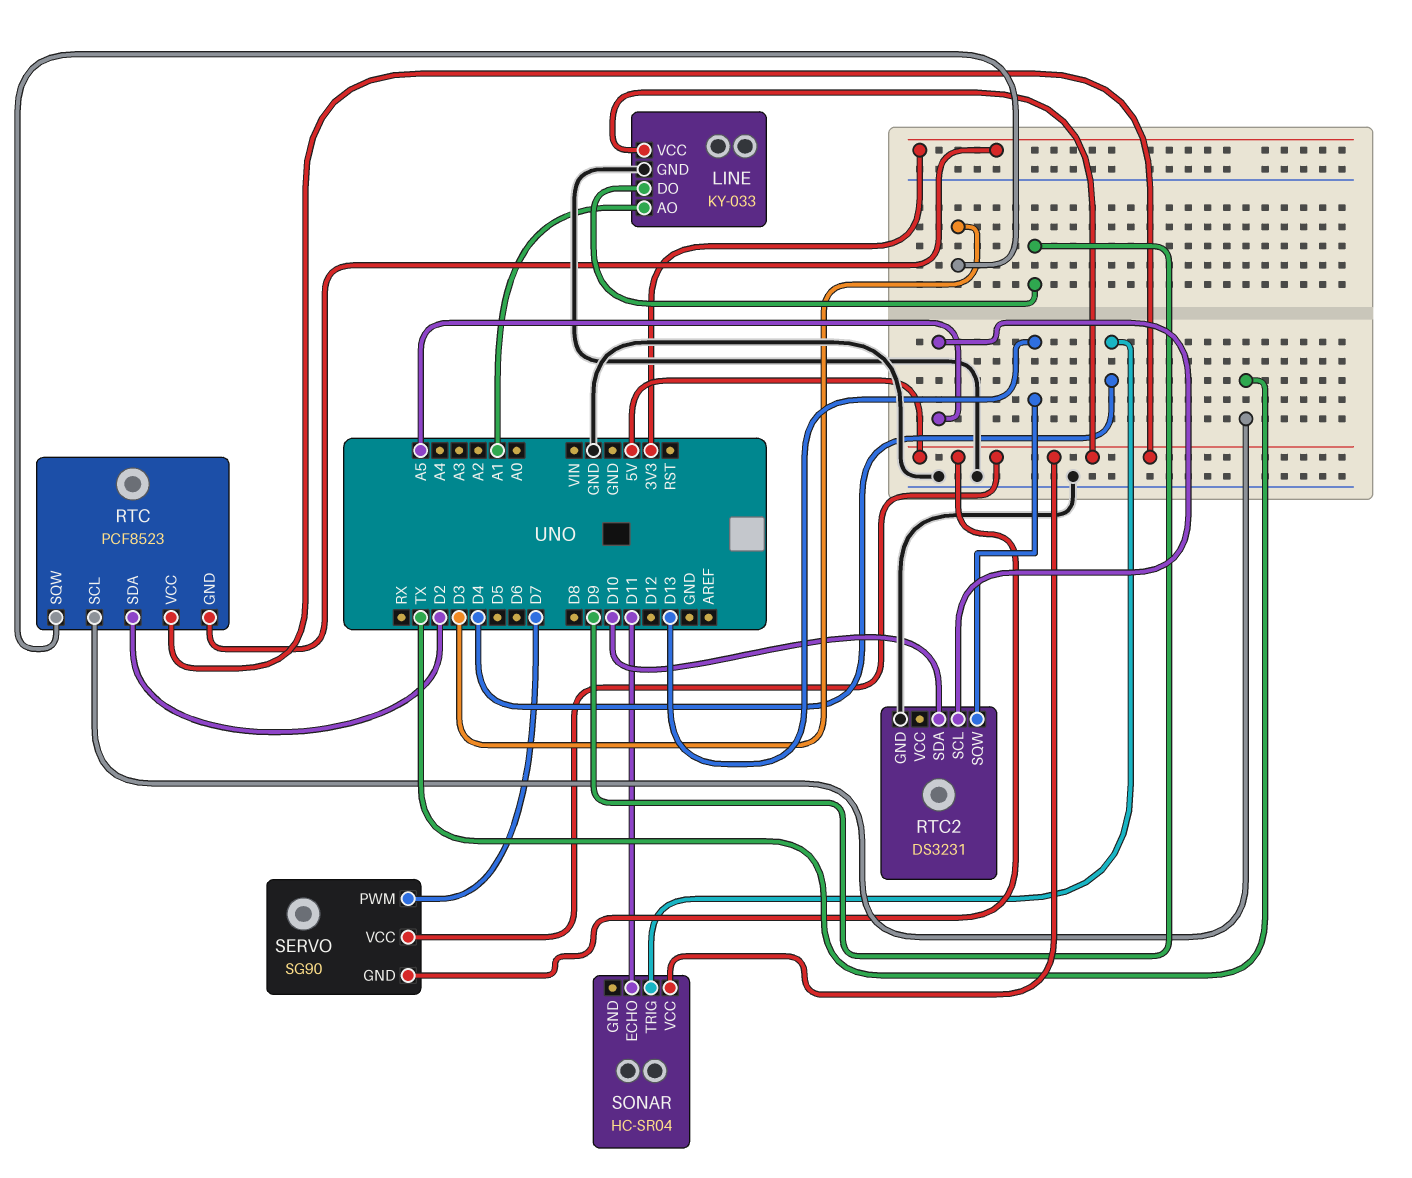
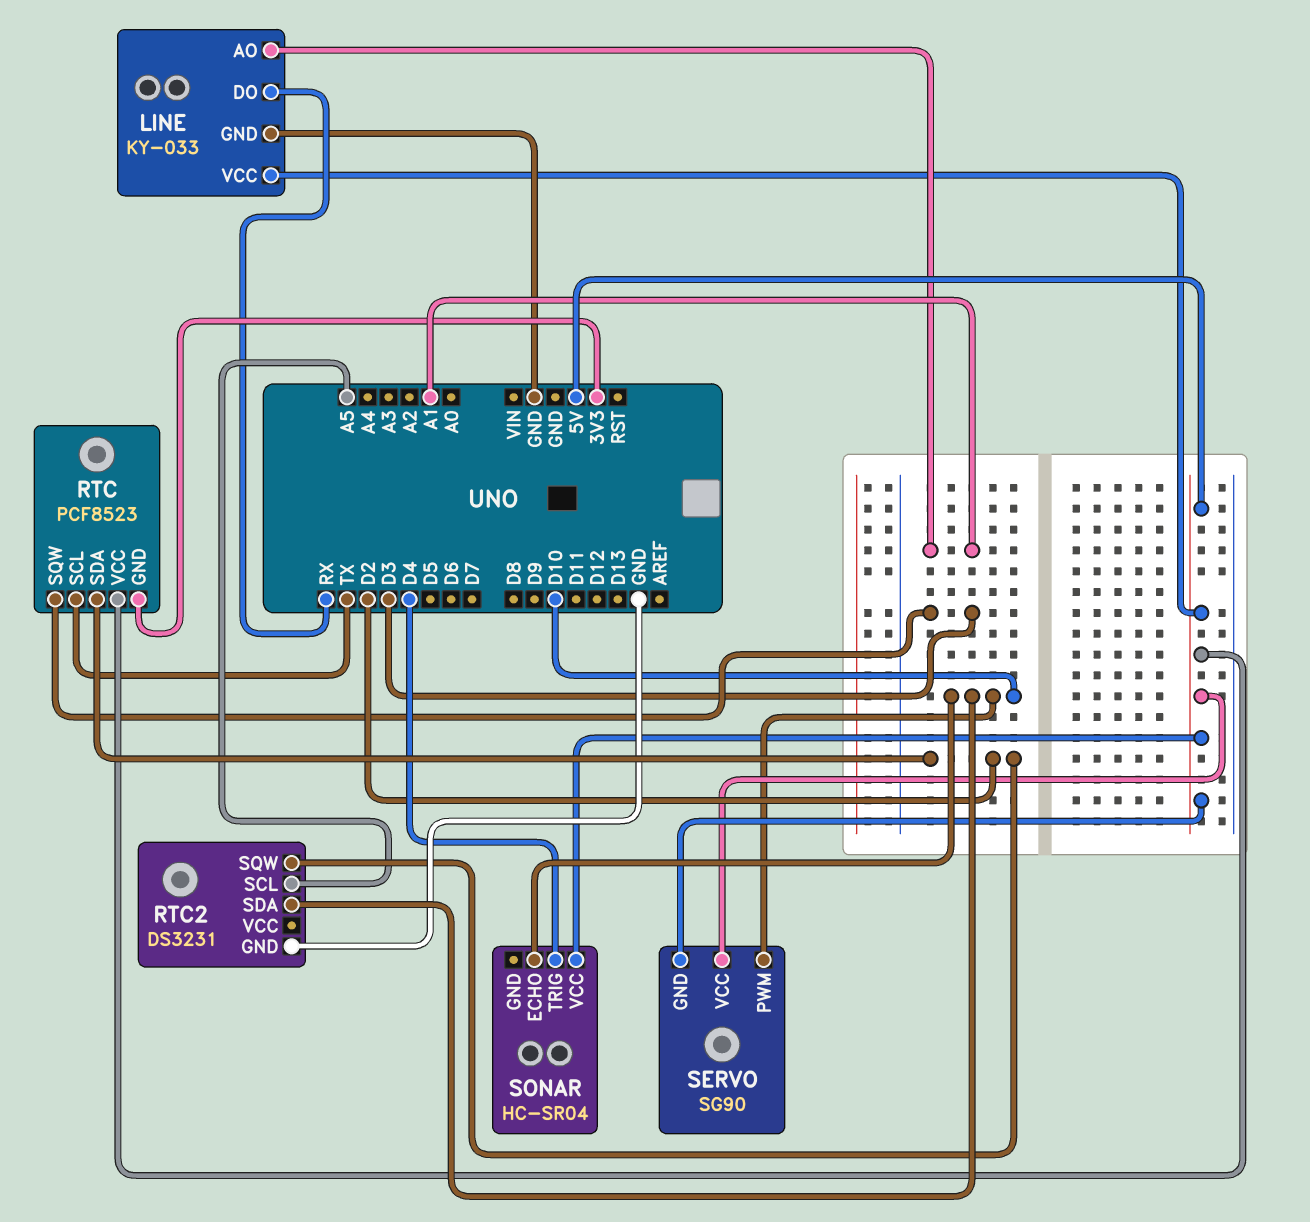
LINE pin DO: D9 -> RX
RTC2 pin SQW: D13 -> D2
SERVO pin PWM: D7 -> D10
SONAR pin ECHO: D11 -> D10

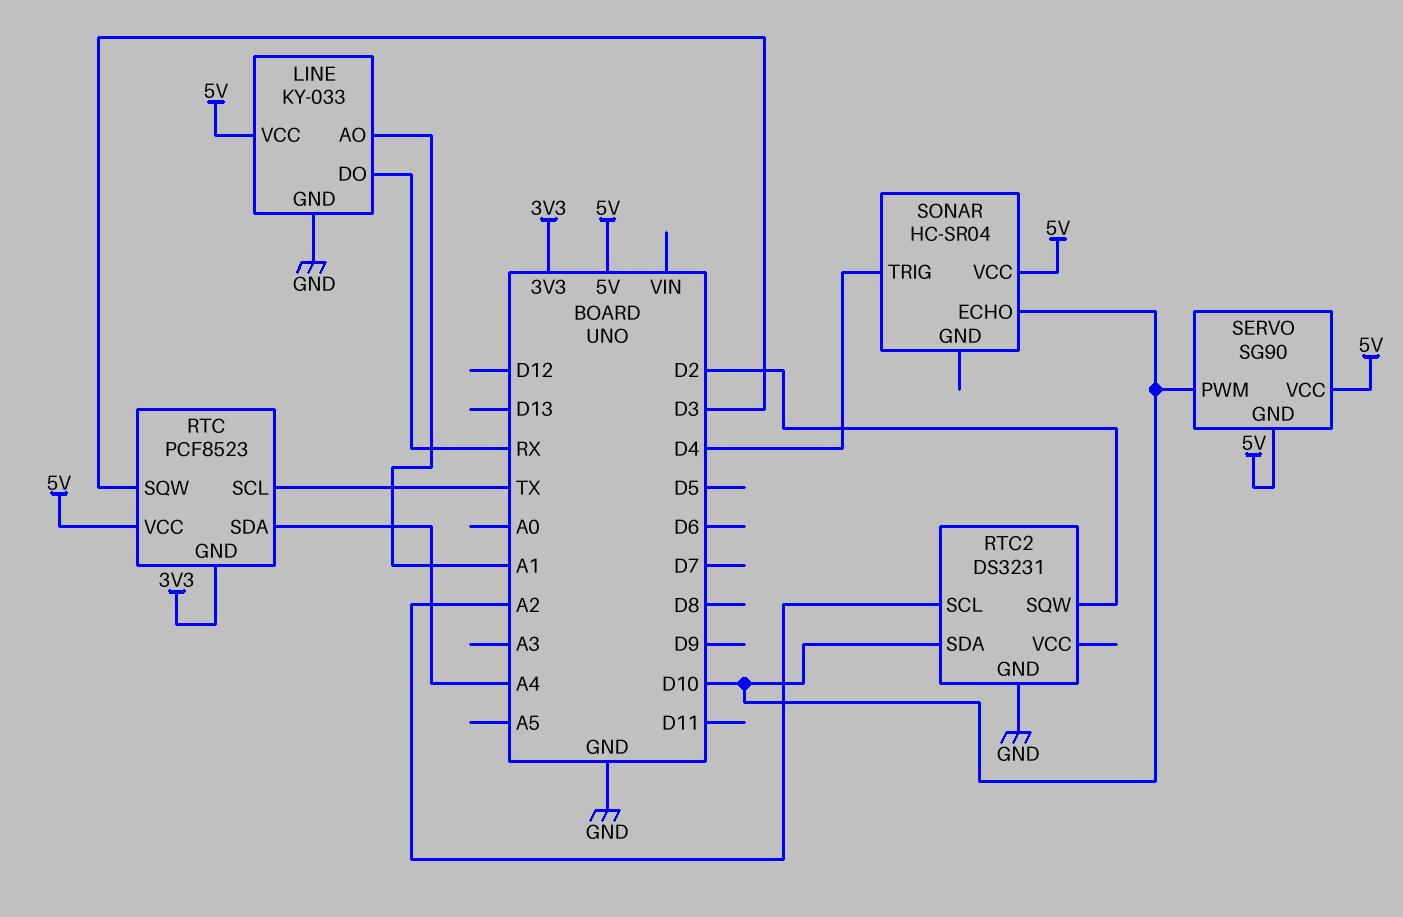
RTC pin SDA: D2 -> A4
RTC2 pin SCL: A5 -> A2

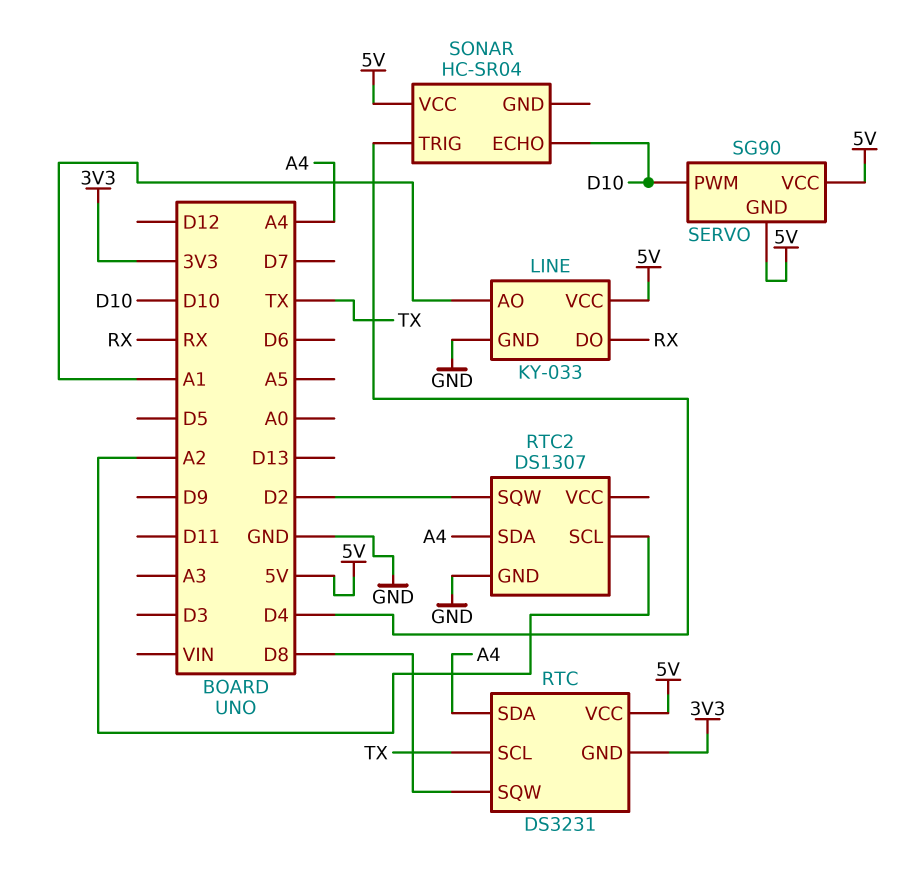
RTC: PCF8523 -> DS3231
RTC pin SQW: D3 -> D8
RTC2: DS3231 -> DS1307
RTC2 pin SDA: D10 -> A4

